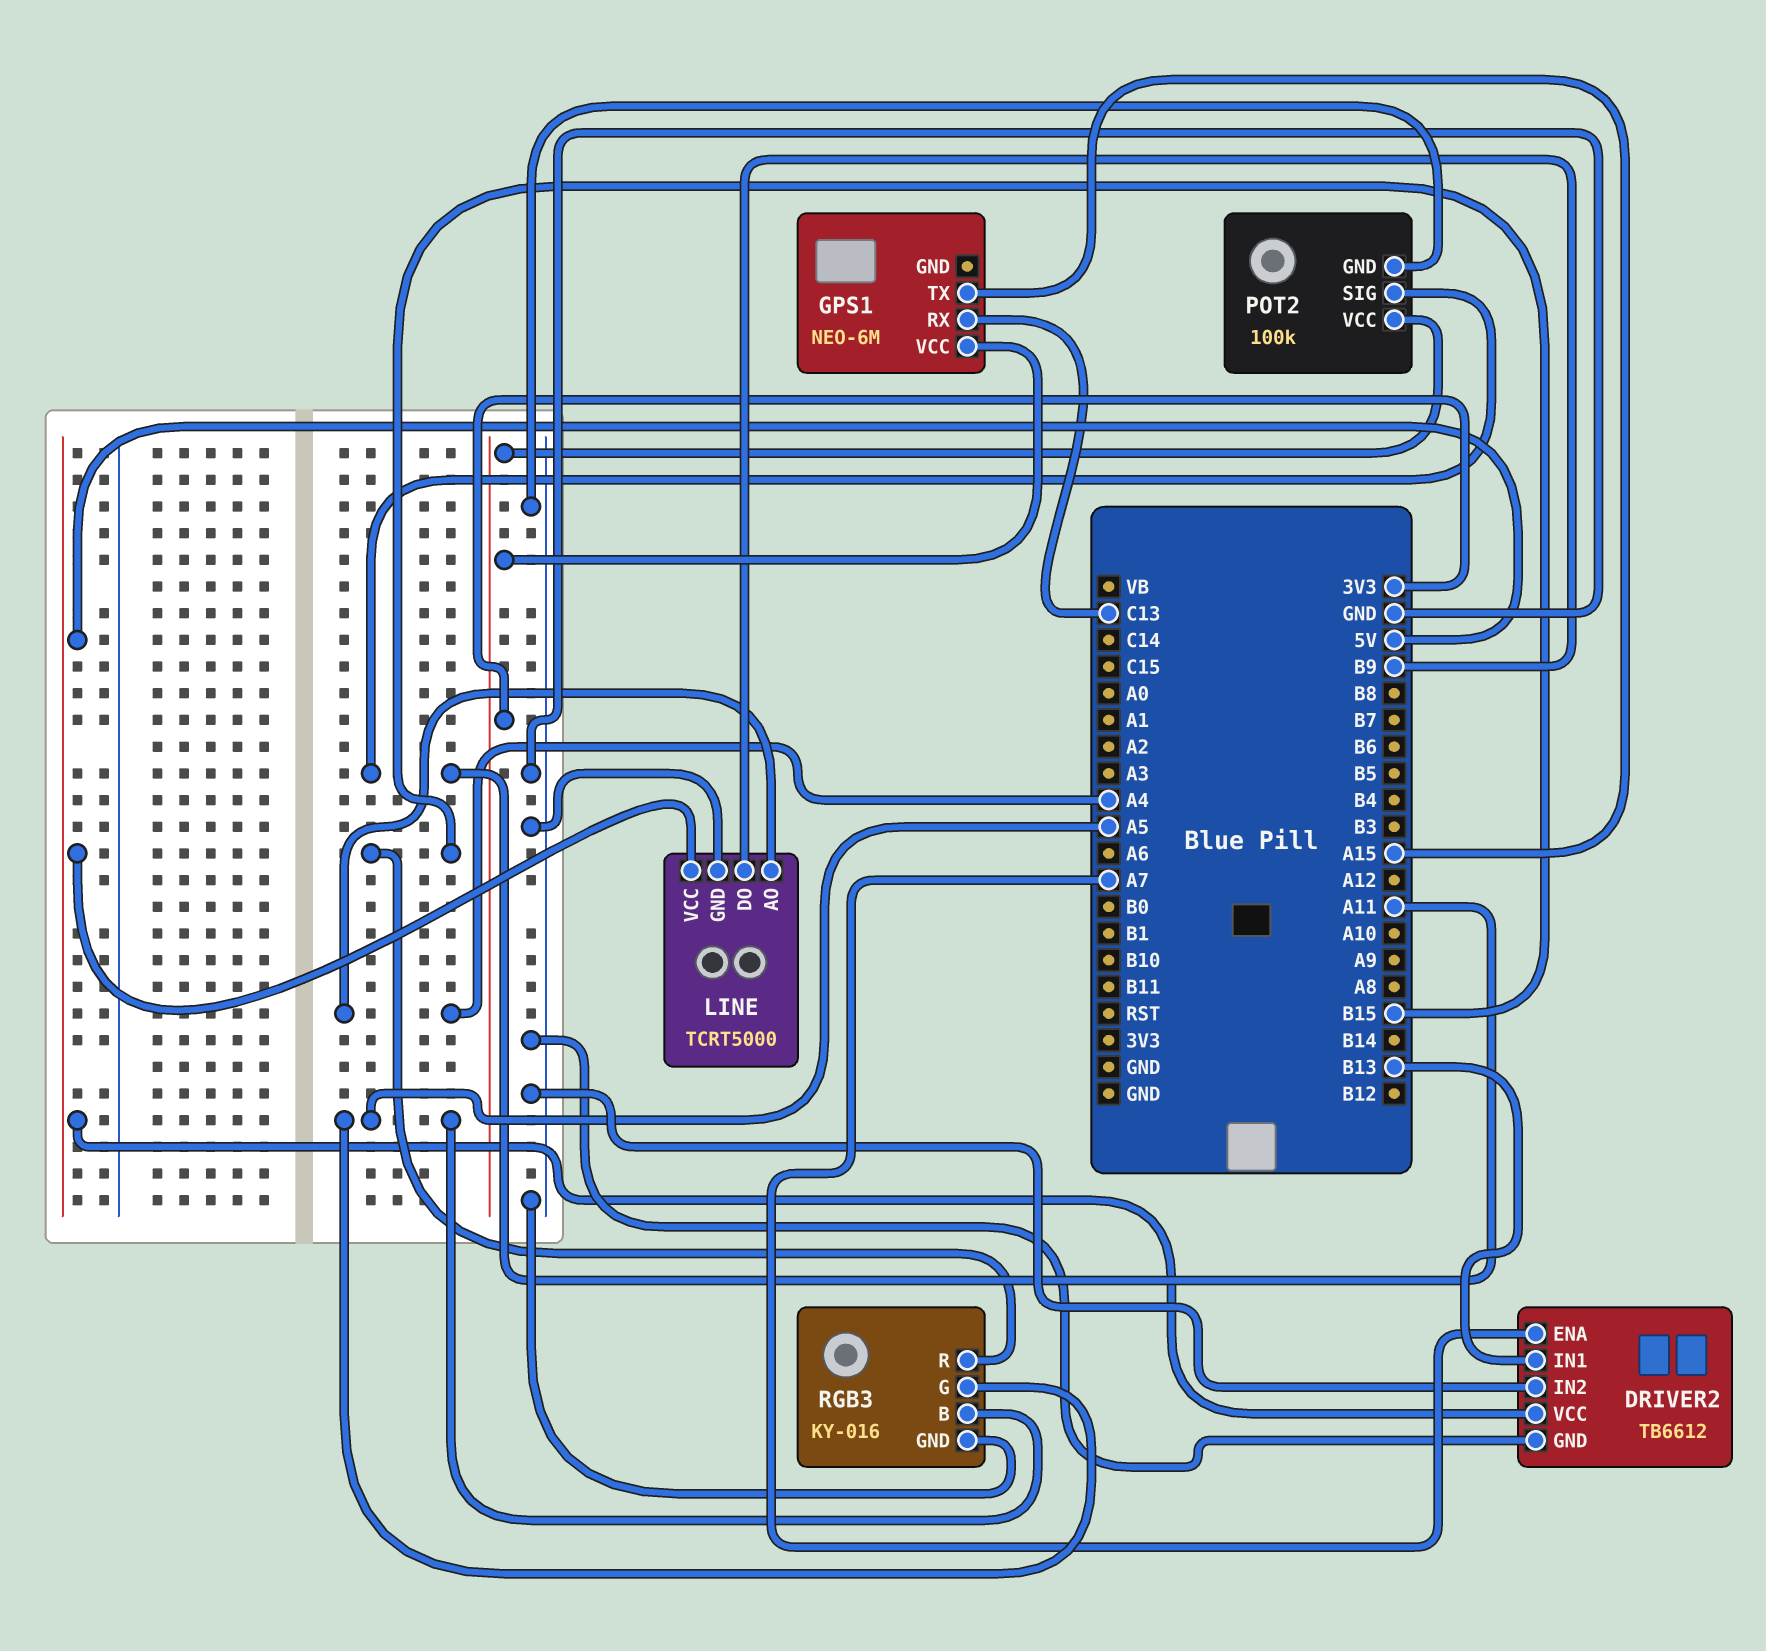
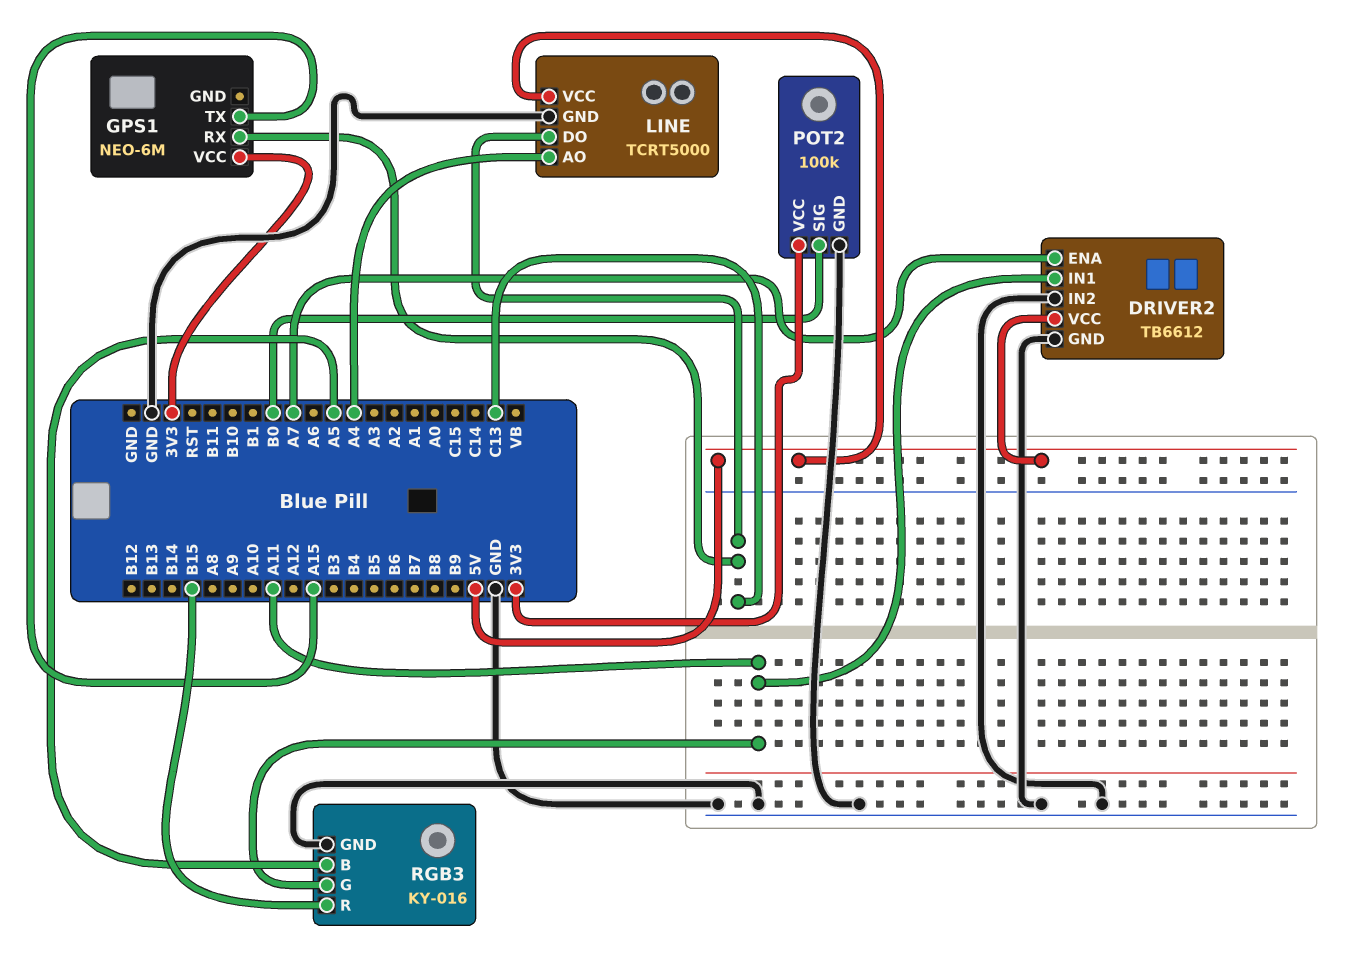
DRIVER2 pin IN1: B13 -> A11
LINE pin DO: B9 -> C13
POT2 pin SIG: A11 -> B0
RGB3 pin G: A5 -> A11

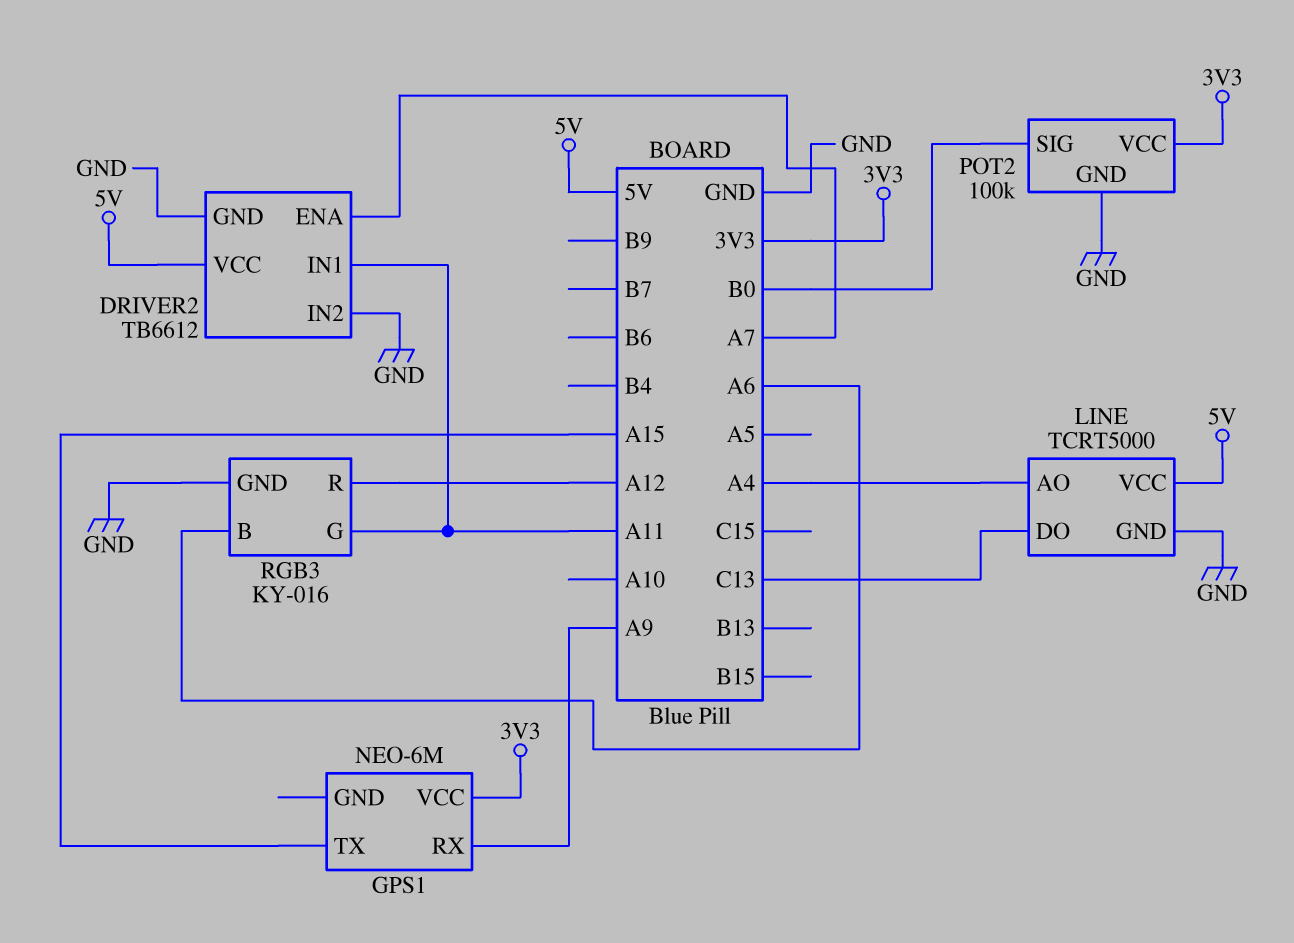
GPS1 pin RX: C13 -> A9
RGB3 pin B: A5 -> A6
RGB3 pin R: B15 -> A12

